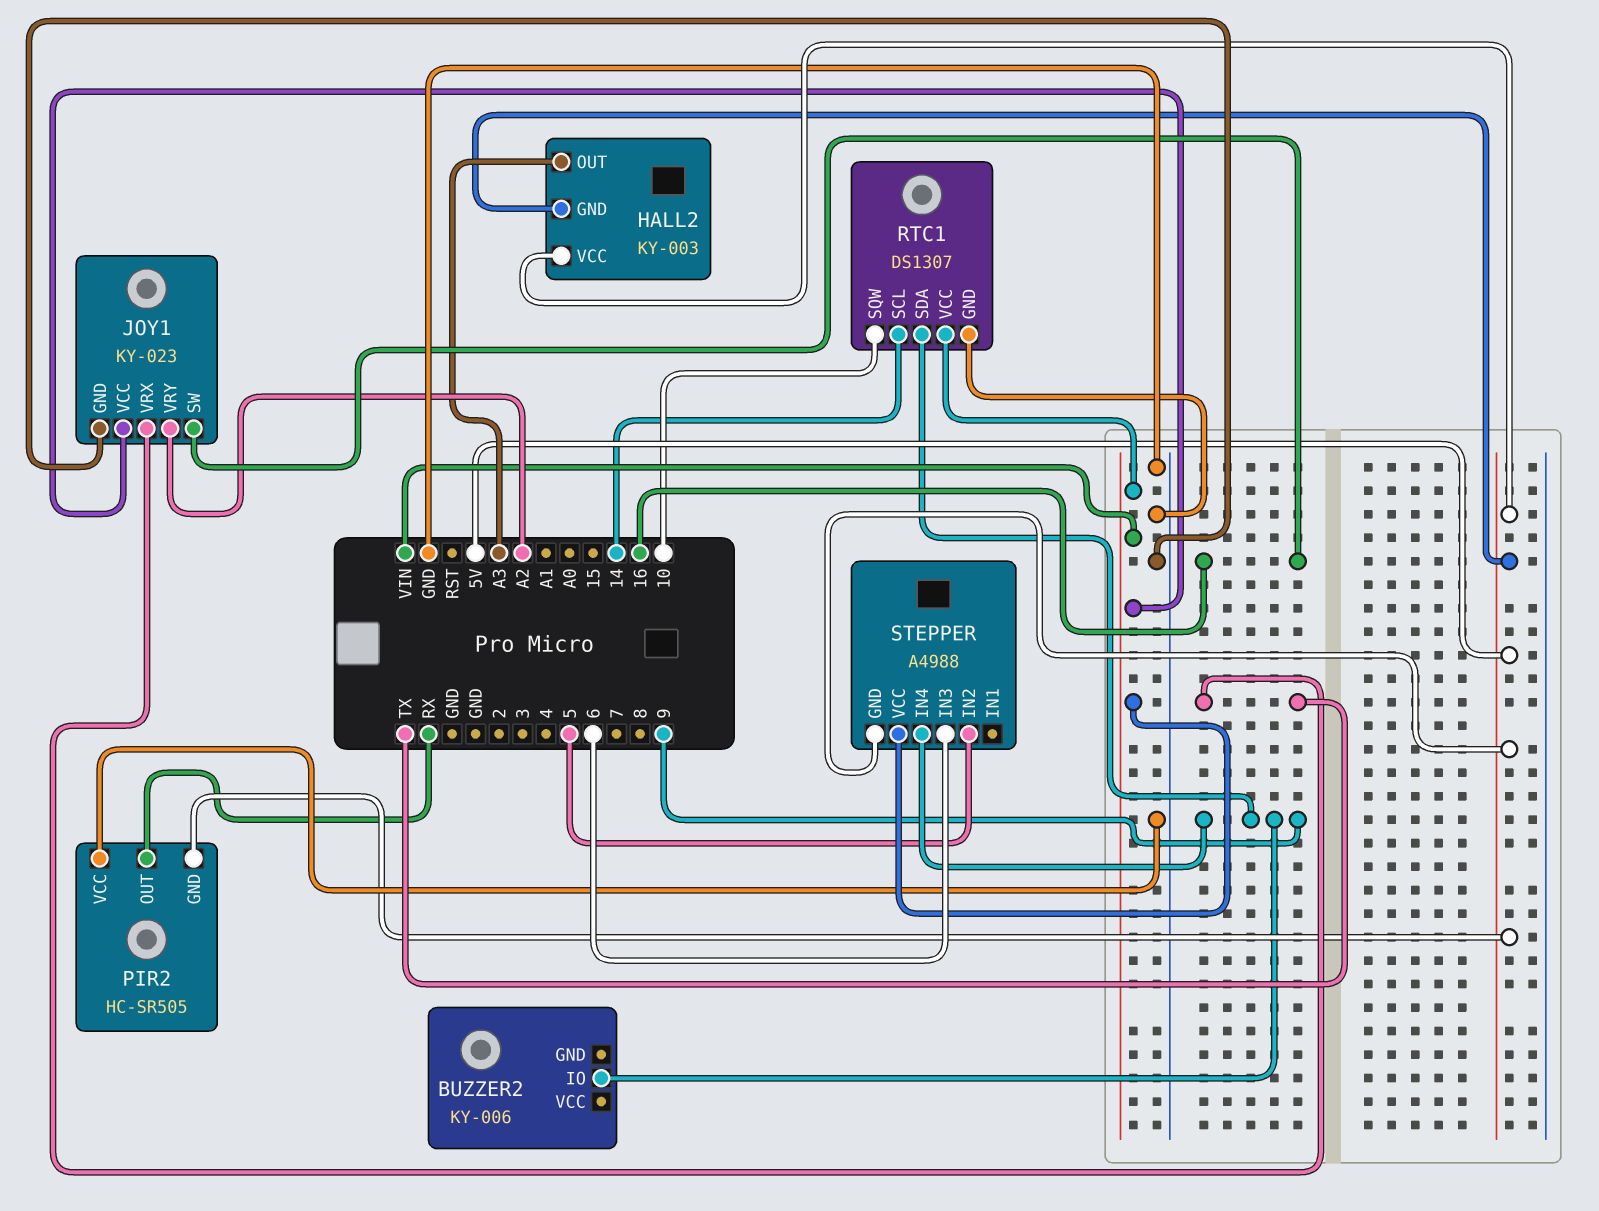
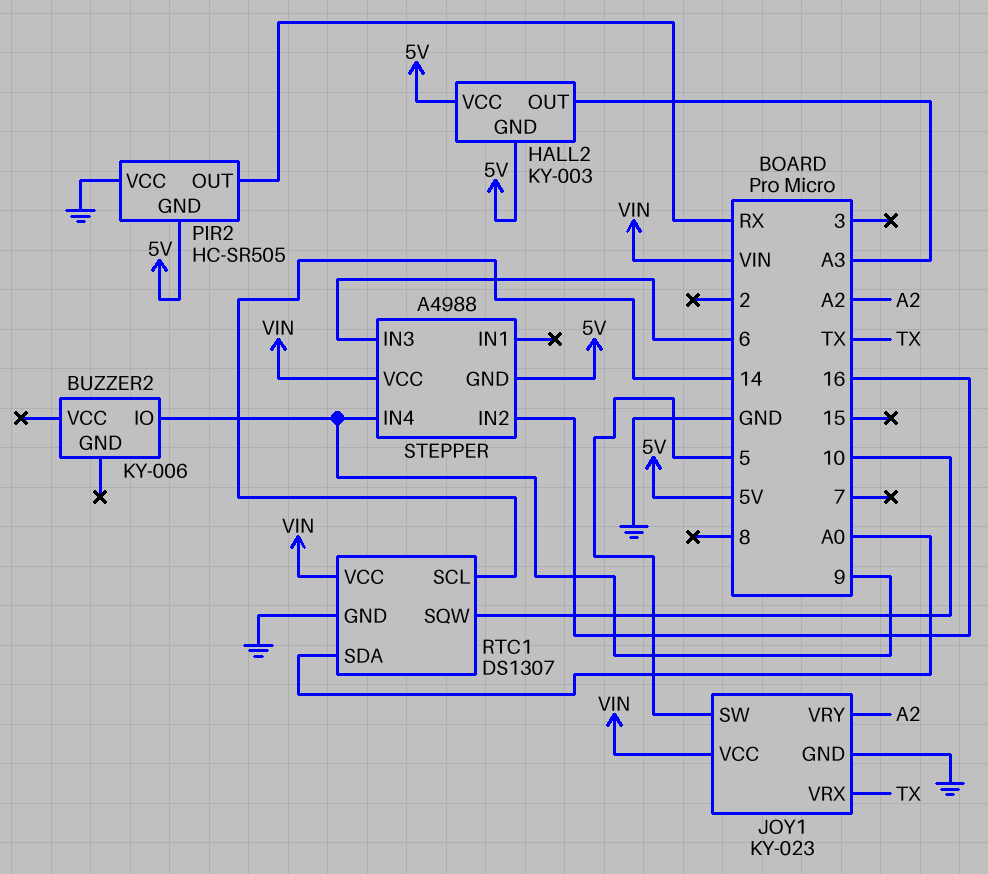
JOY1 pin SW: 16 -> 5
RTC1 pin SDA: 9 -> A0
STEPPER pin IN2: 5 -> 16

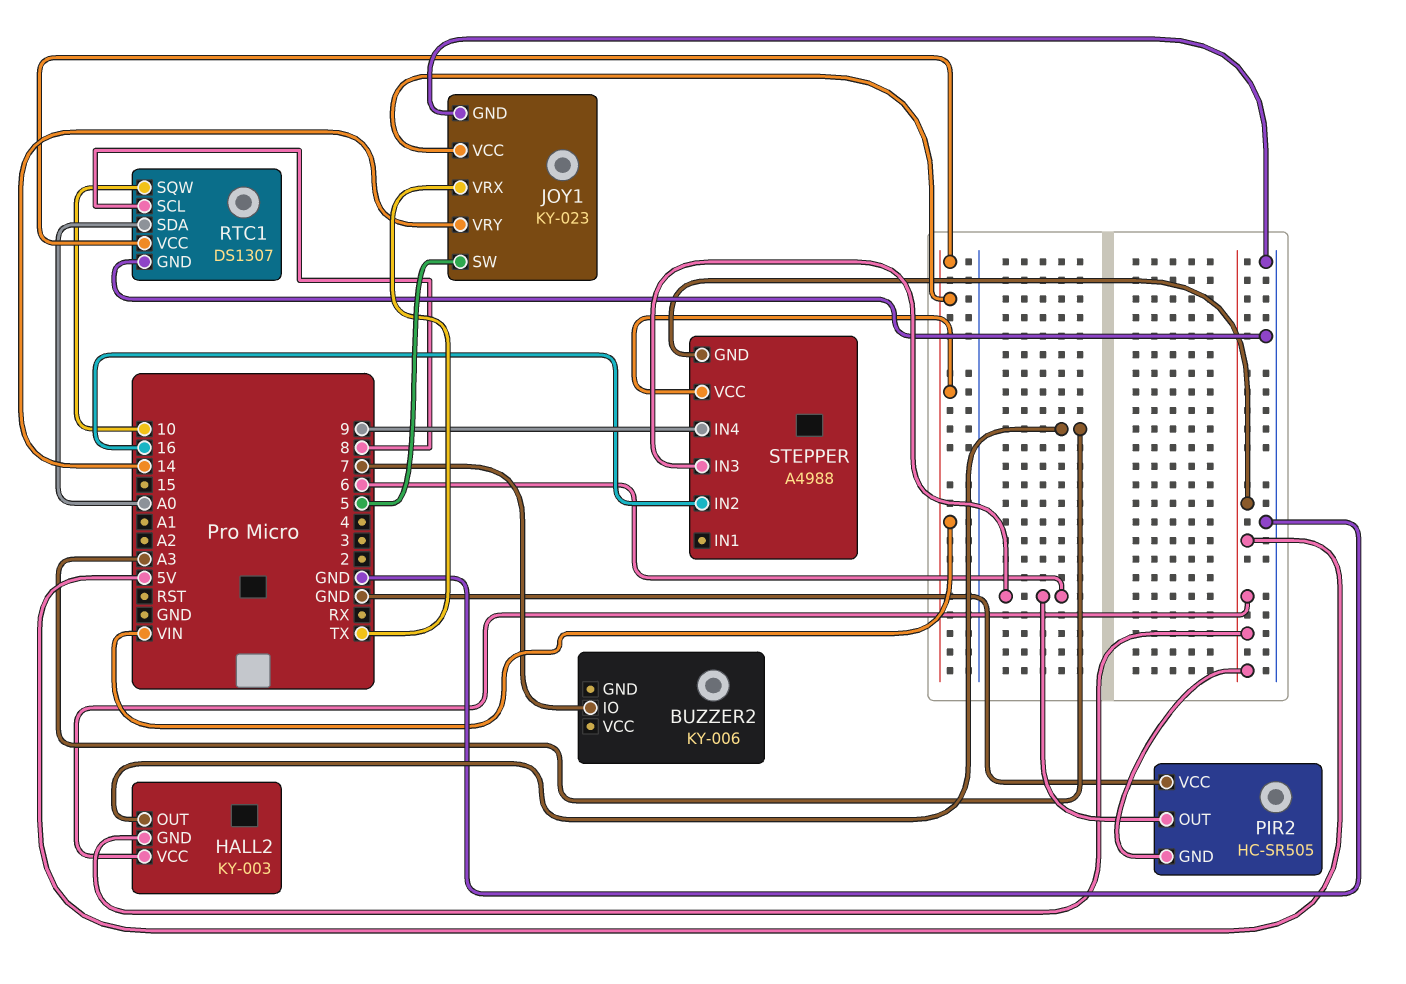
BUZZER2 pin IO: 9 -> 7
JOY1 pin VRY: A2 -> 14
PIR2 pin OUT: RX -> 6
RTC1 pin SCL: 14 -> 8

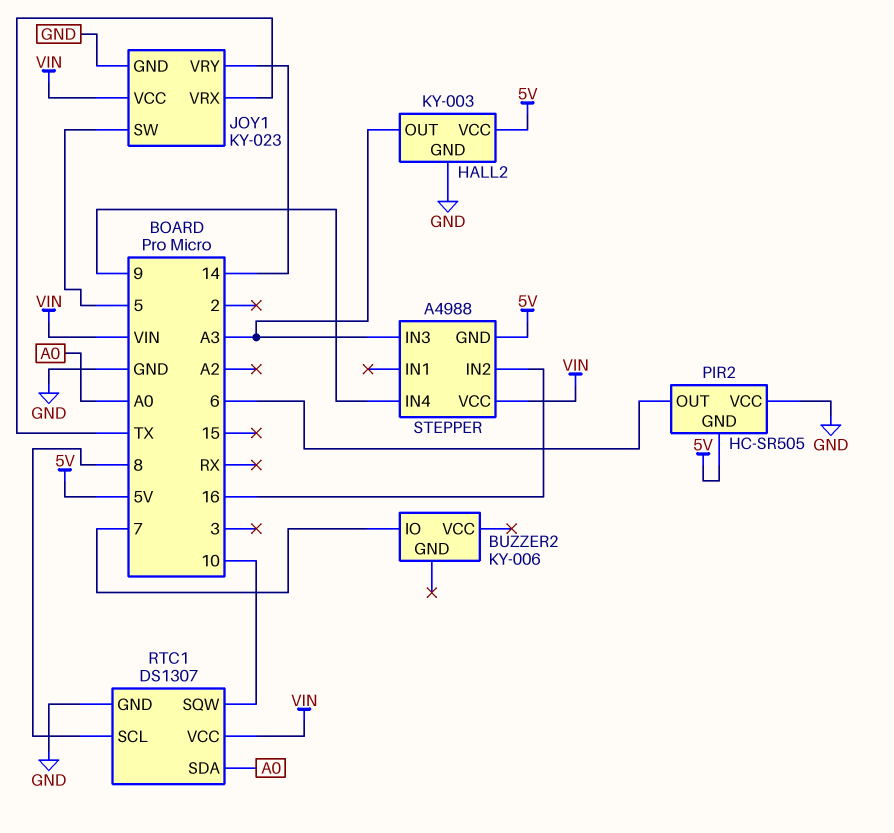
HALL2 pin GND: 5V -> GND
STEPPER pin IN3: 6 -> A3

